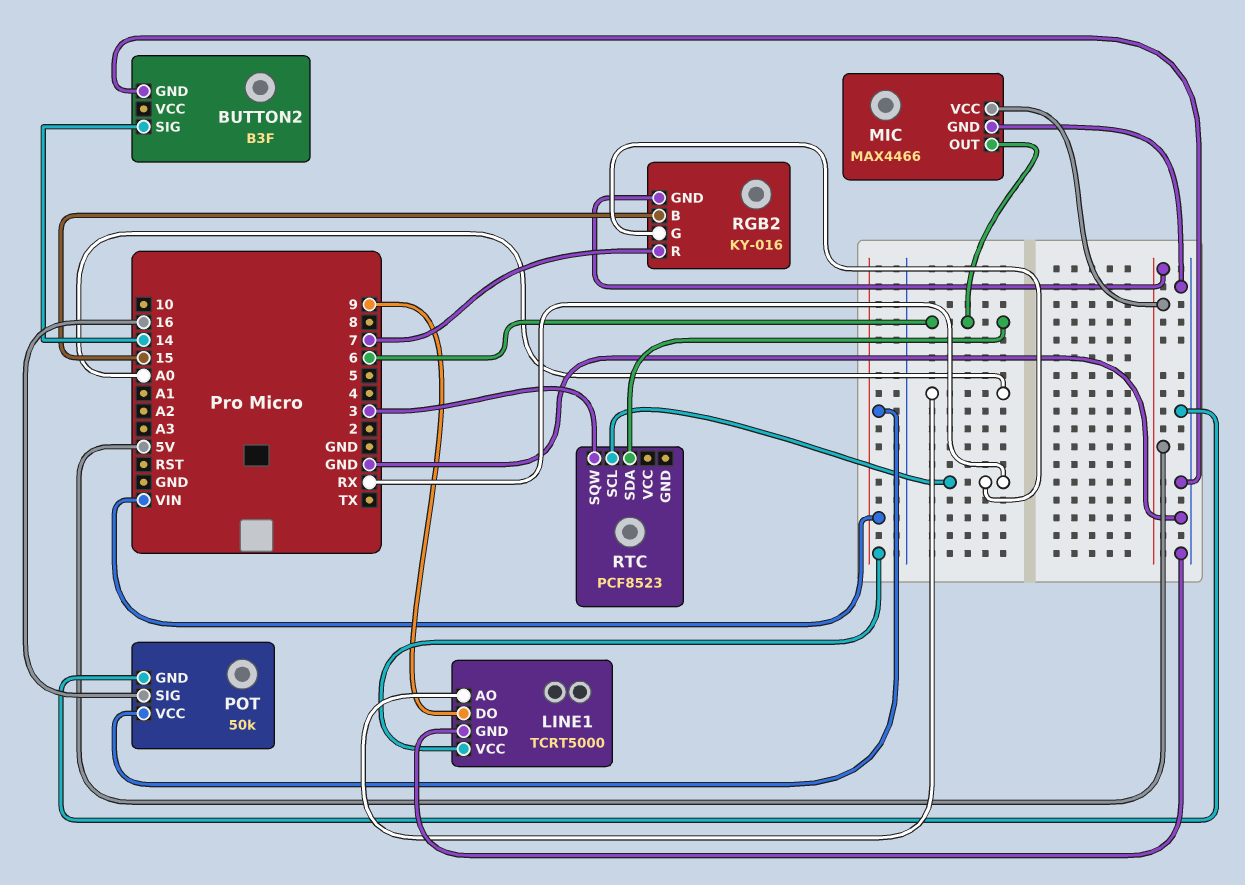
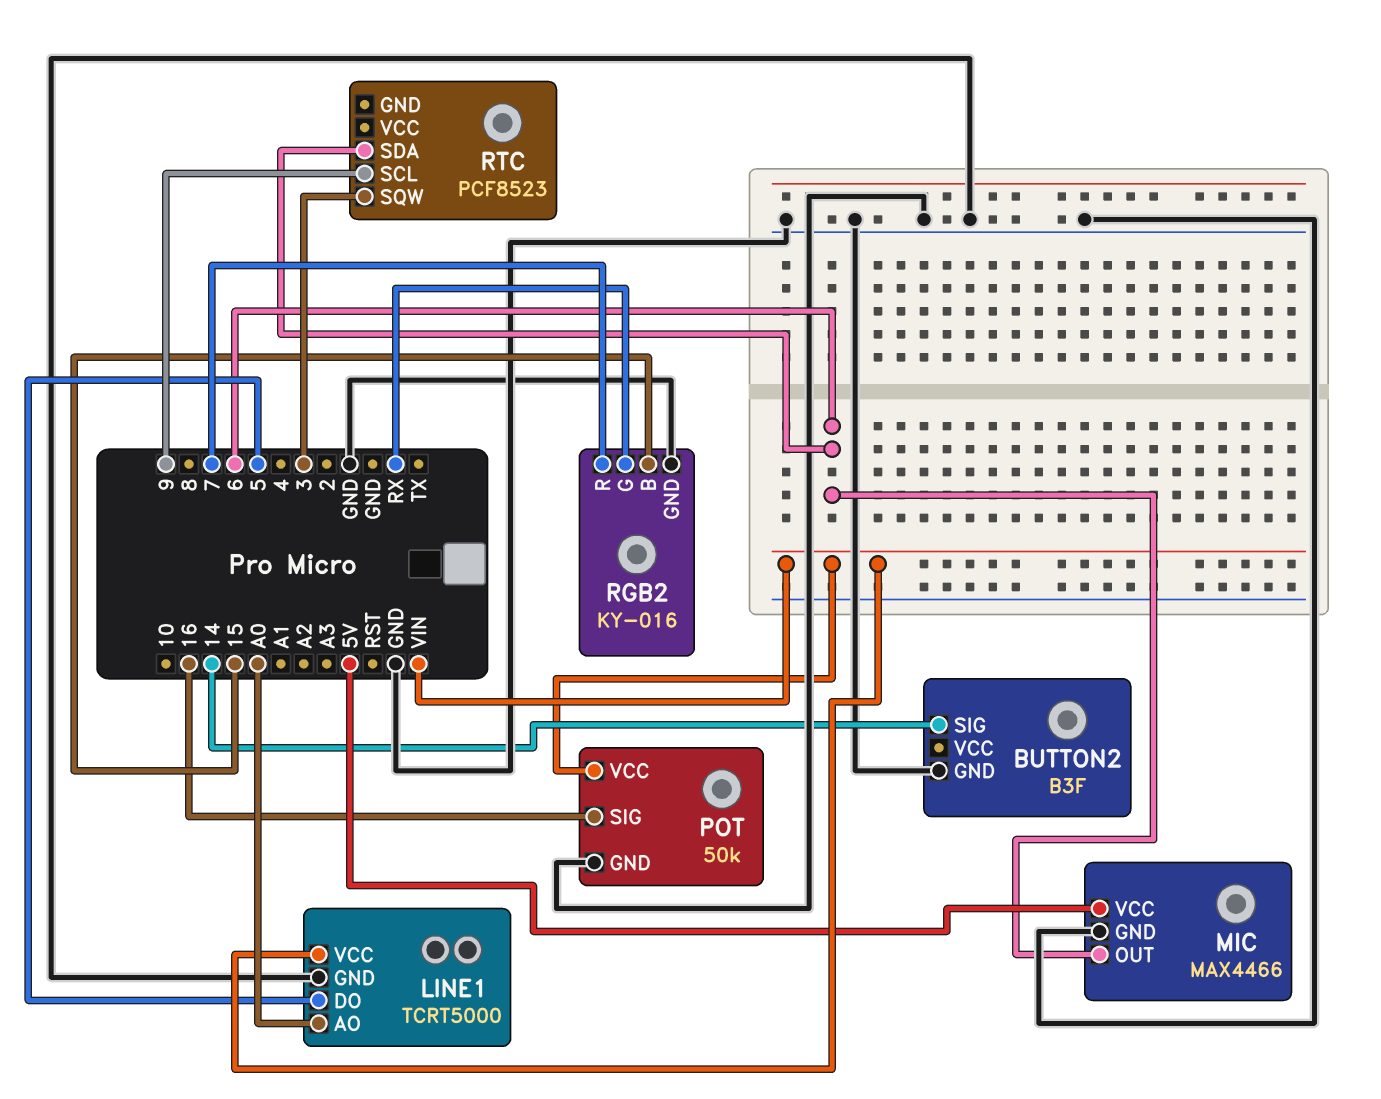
LINE1 pin DO: 9 -> 5
RGB2 pin GND: 5V -> GND
RTC pin SCL: RX -> 9

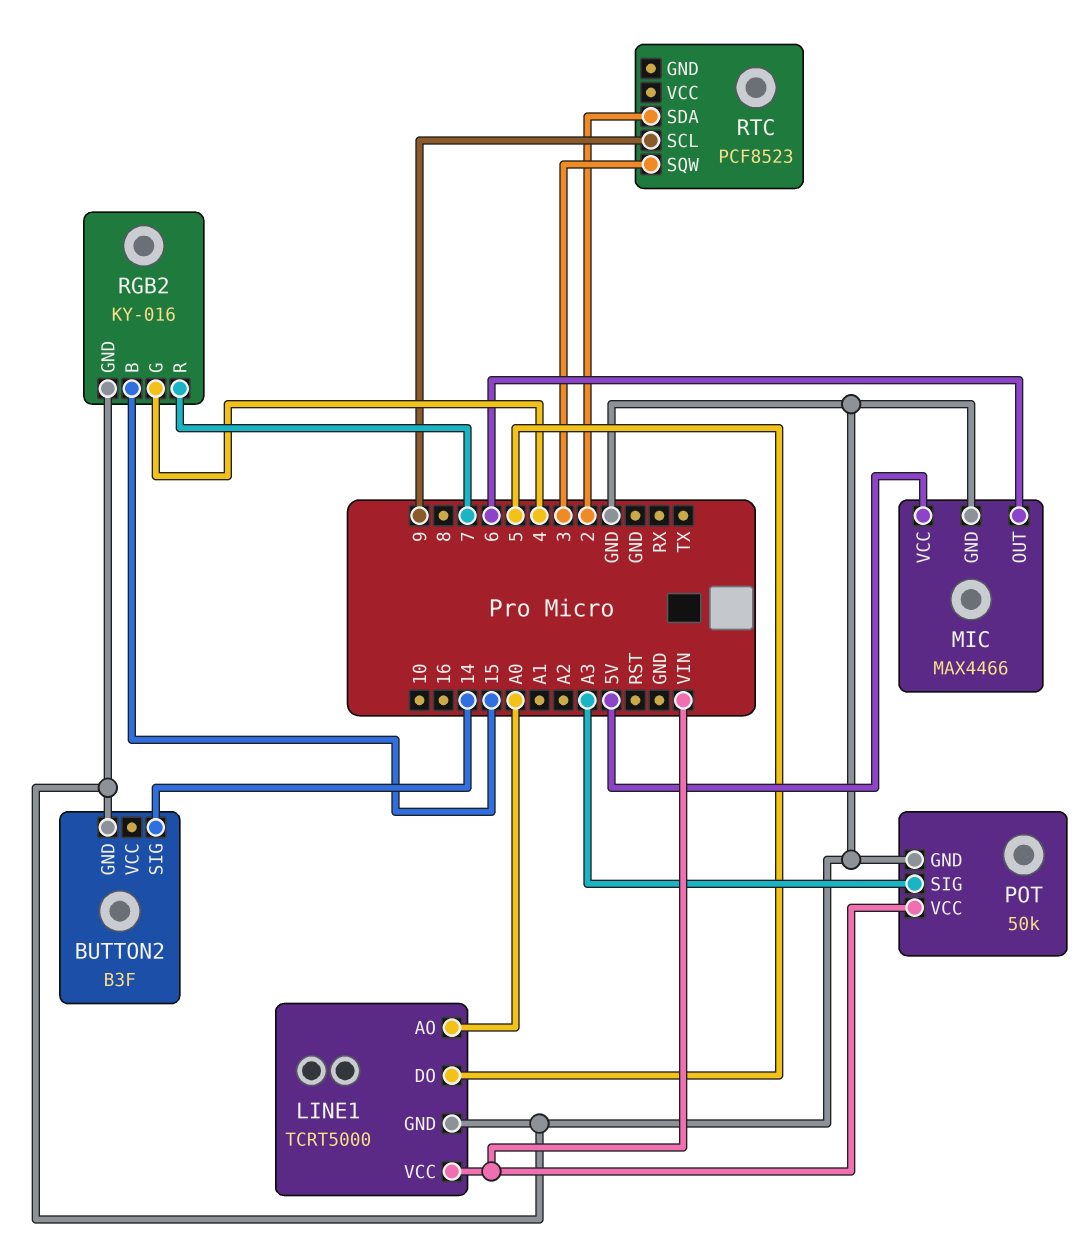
POT pin SIG: 16 -> A3
RGB2 pin G: RX -> 4
RTC pin SDA: 6 -> 2

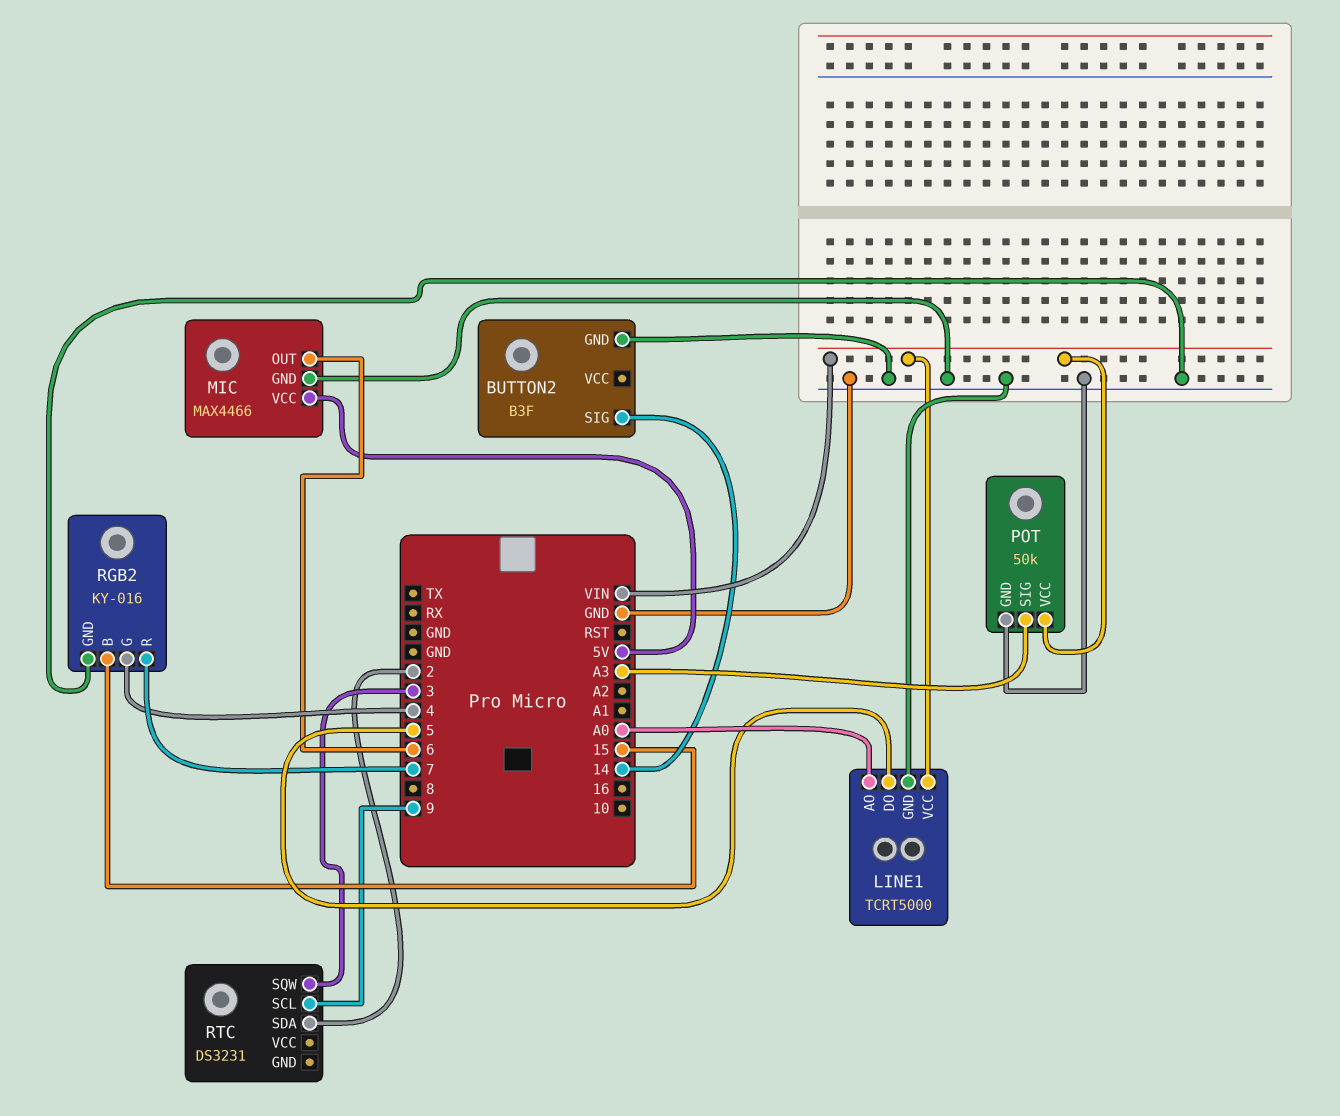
RTC: PCF8523 -> DS3231

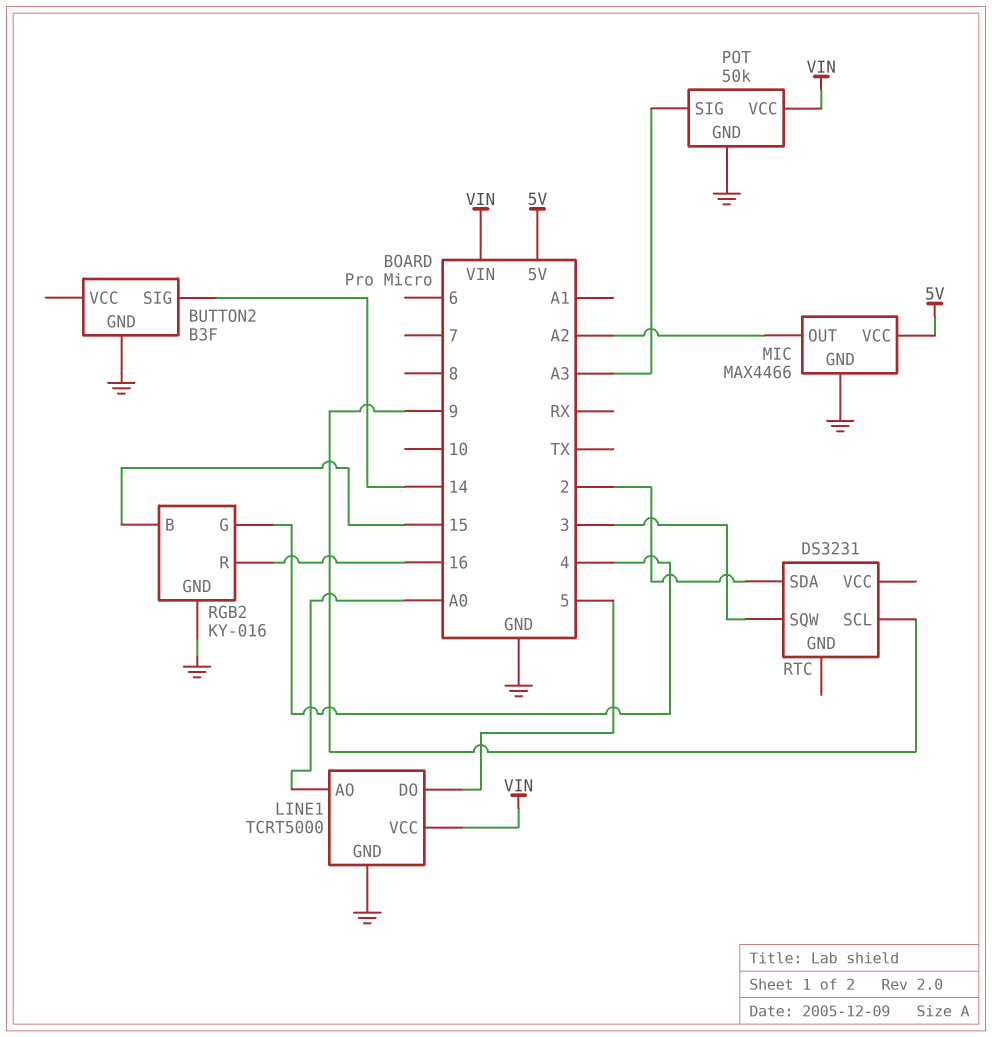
MIC pin OUT: 6 -> A2
RGB2 pin R: 7 -> 16

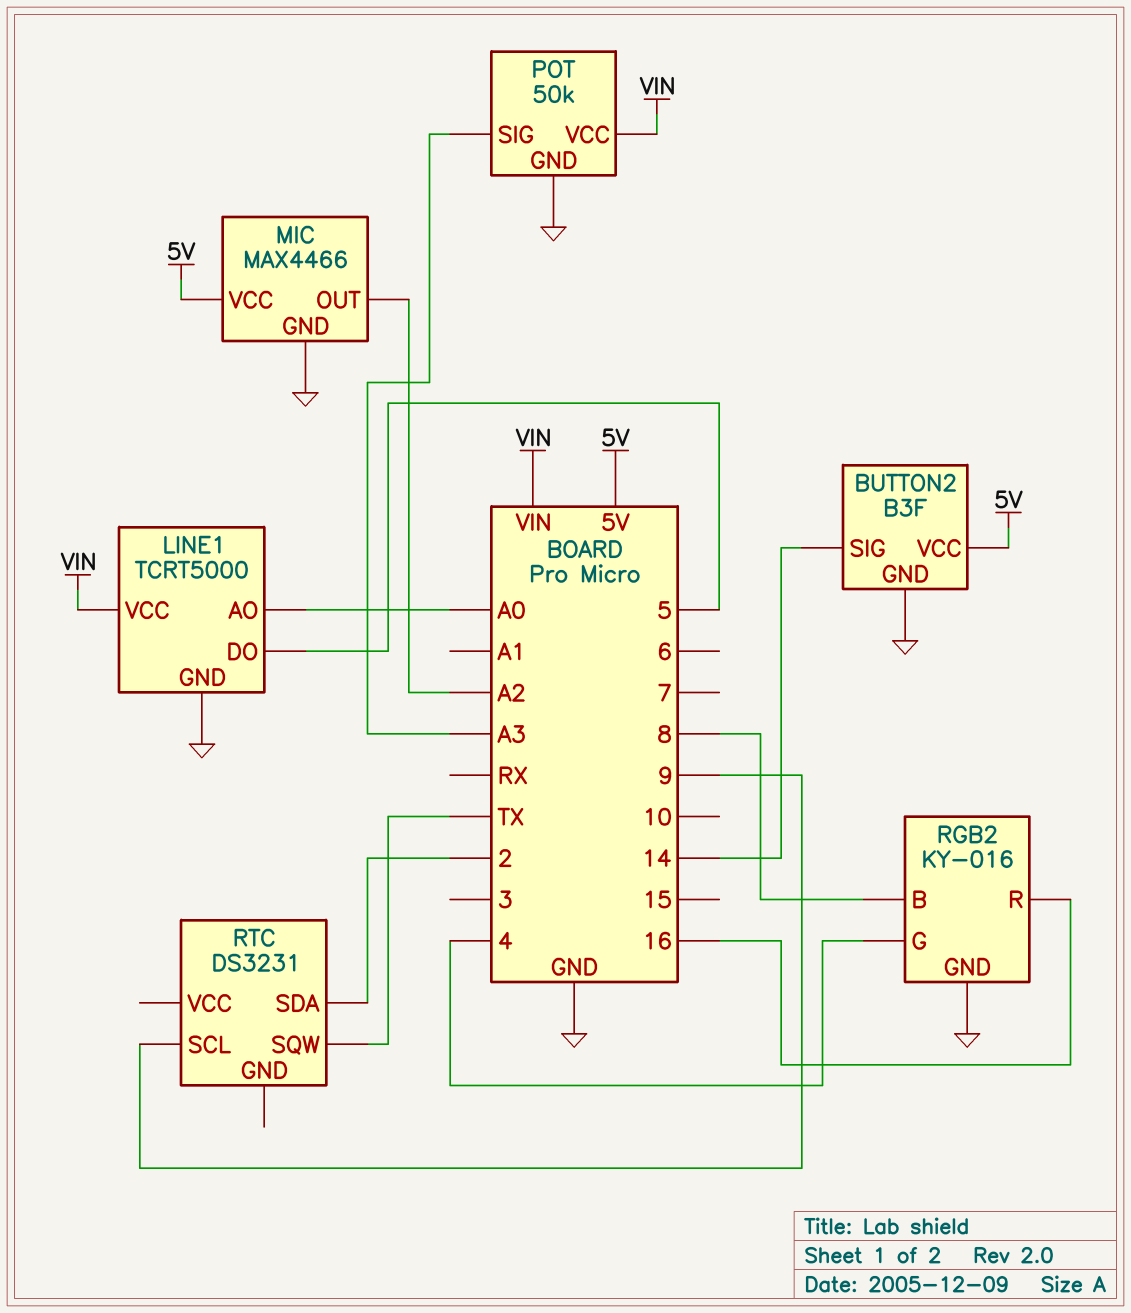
BUTTON2 pin VCC: none -> 5V
RGB2 pin B: 15 -> 8
RTC pin SQW: 3 -> TX

